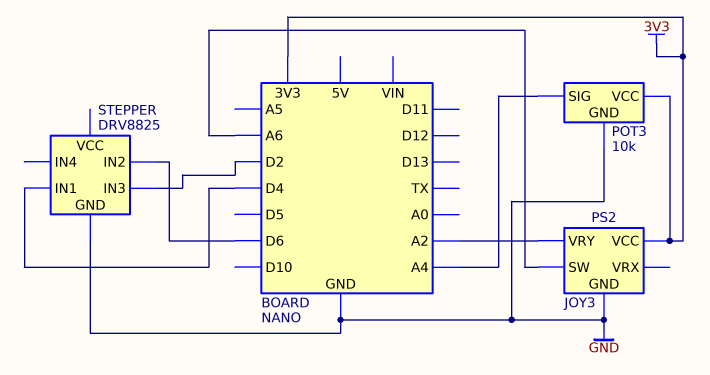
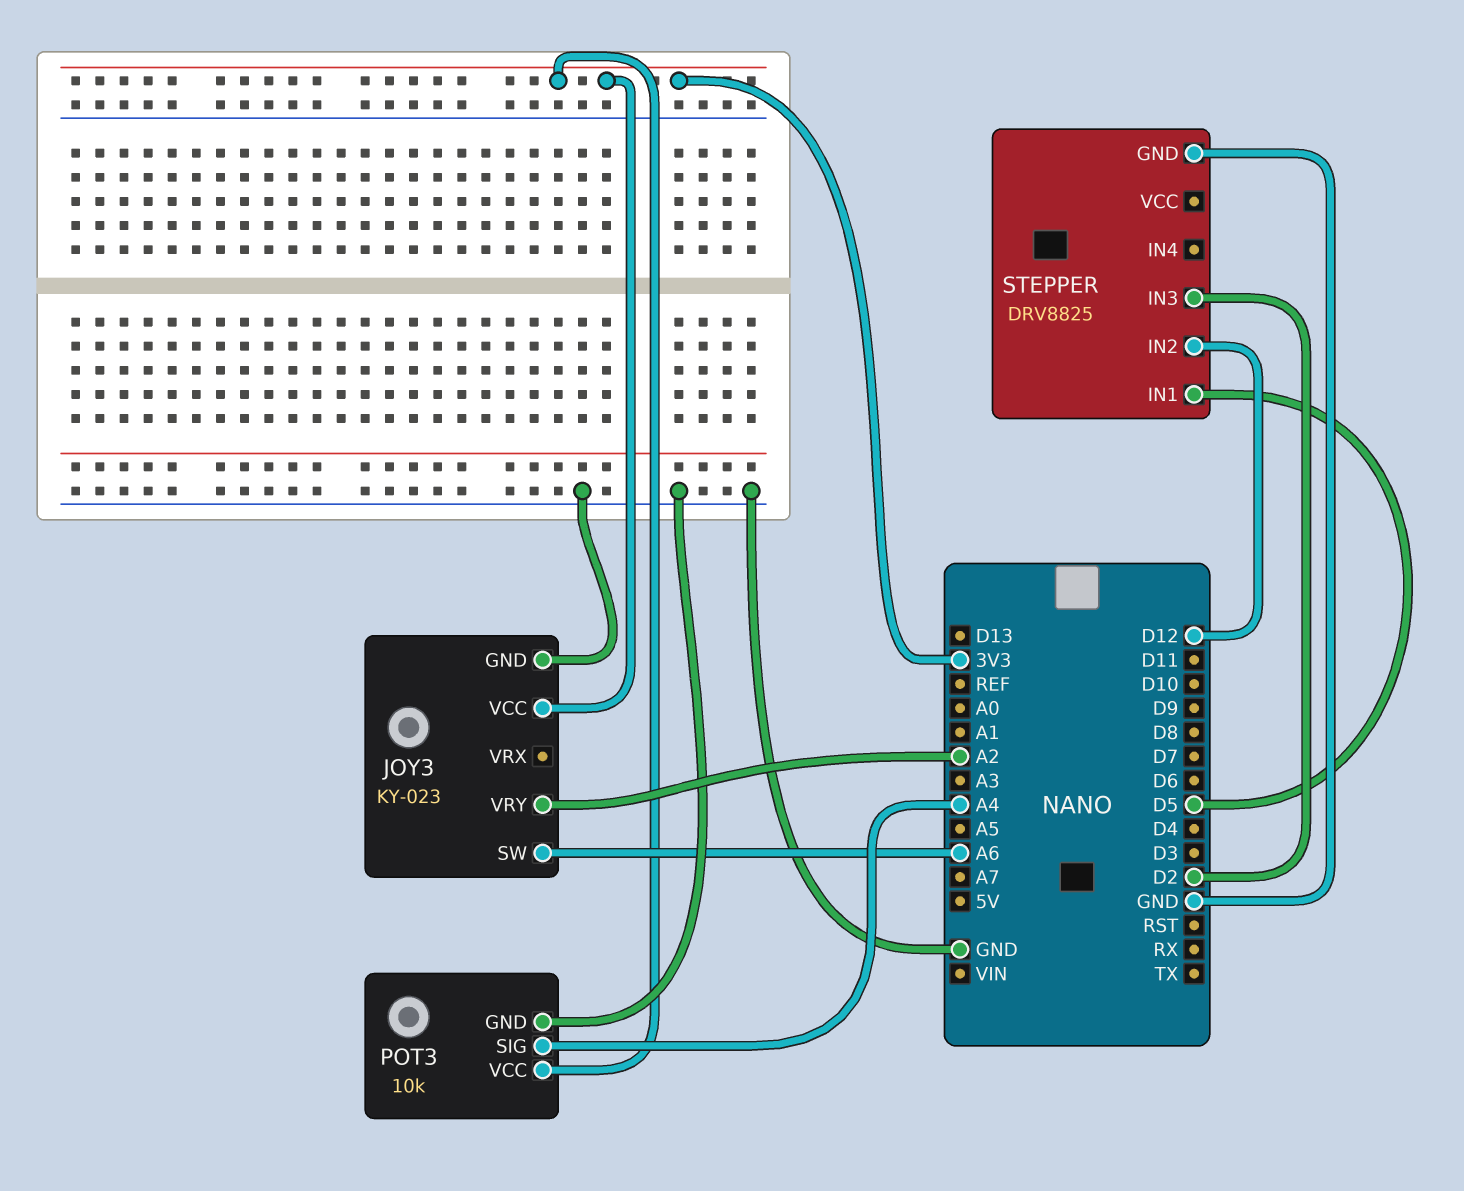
JOY3: PS2 -> KY-023
STEPPER pin IN1: D4 -> D5
STEPPER pin IN2: D6 -> D12

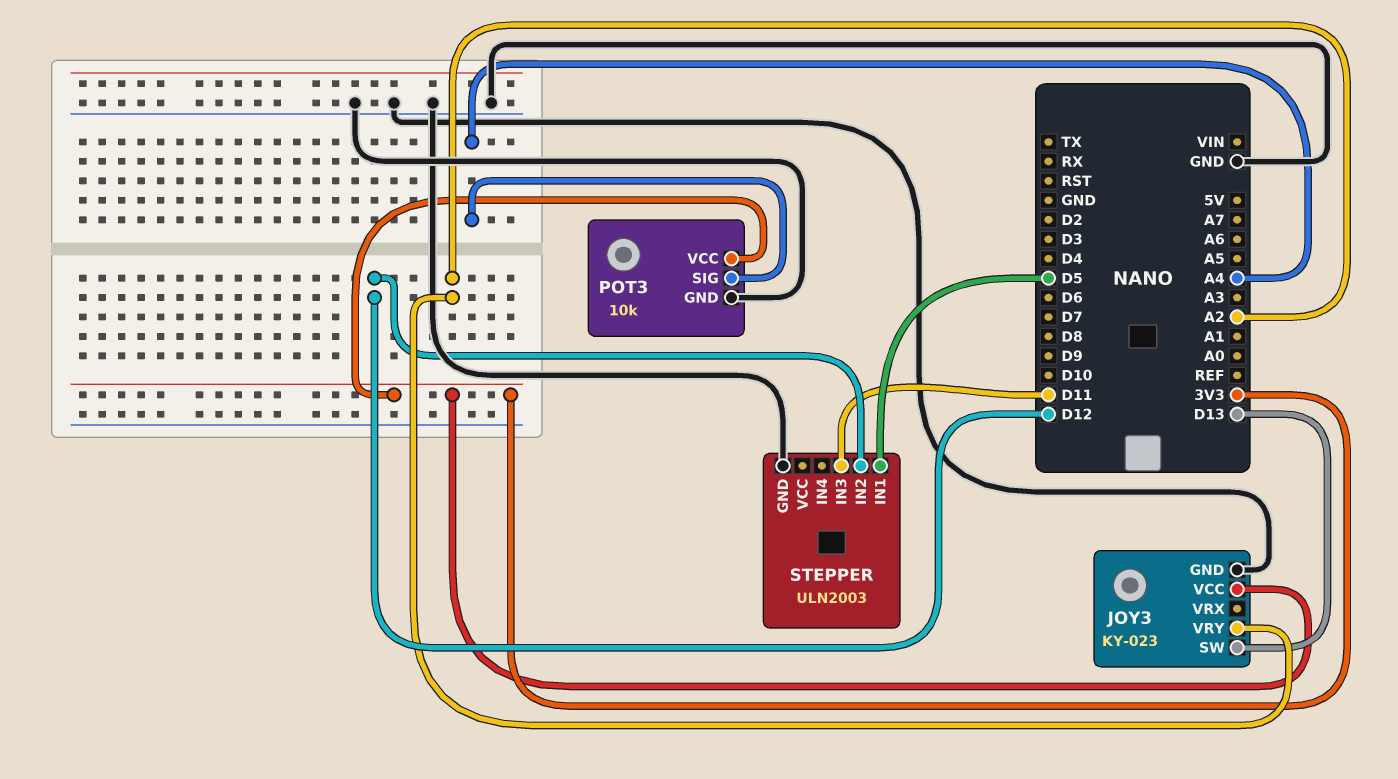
JOY3 pin SW: A6 -> D13
STEPPER: DRV8825 -> ULN2003
STEPPER pin IN3: D2 -> D11

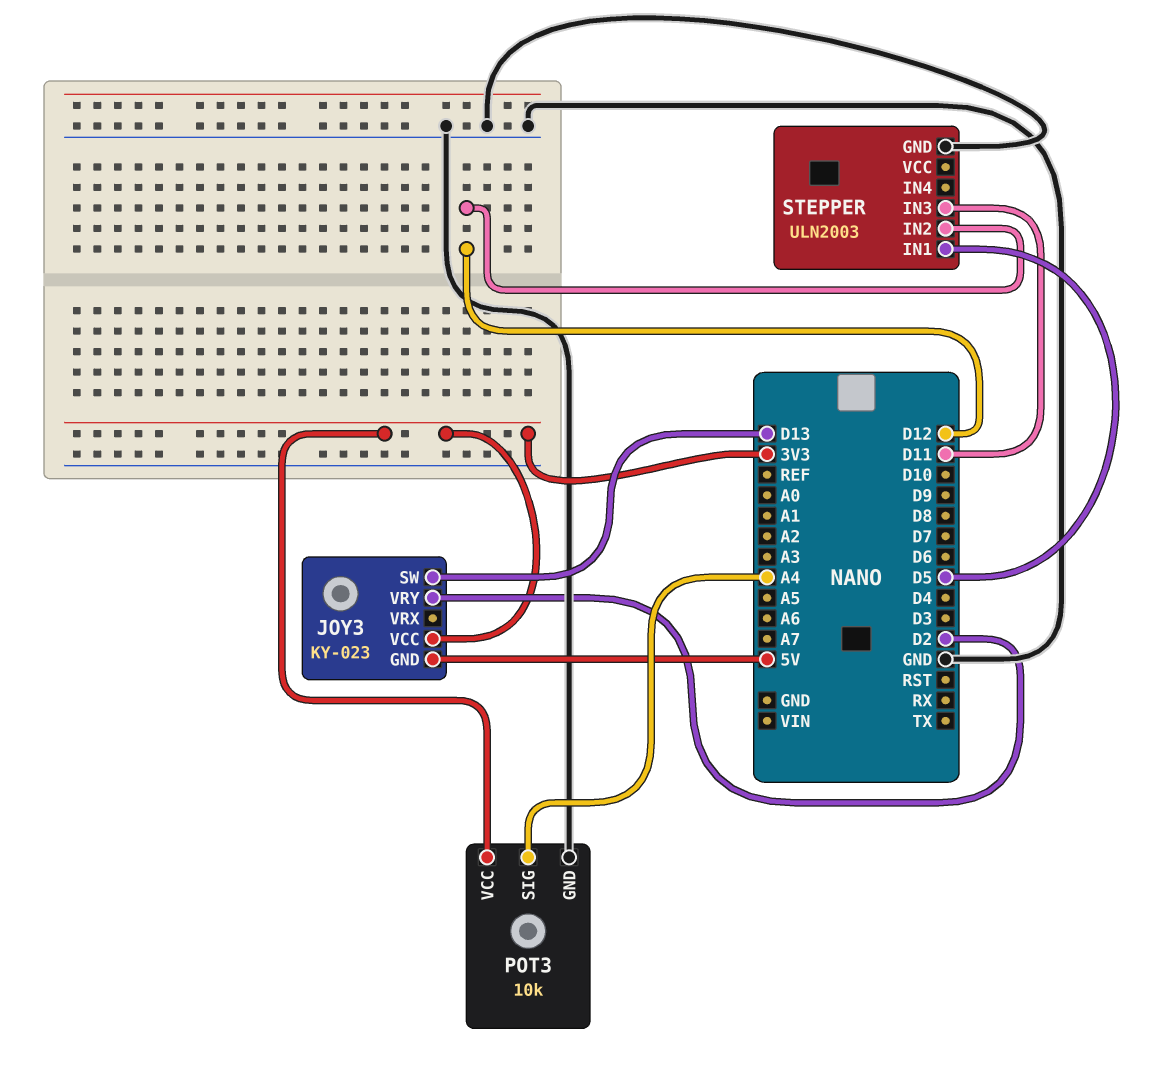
JOY3 pin GND: GND -> 5V
JOY3 pin VRY: A2 -> D2

